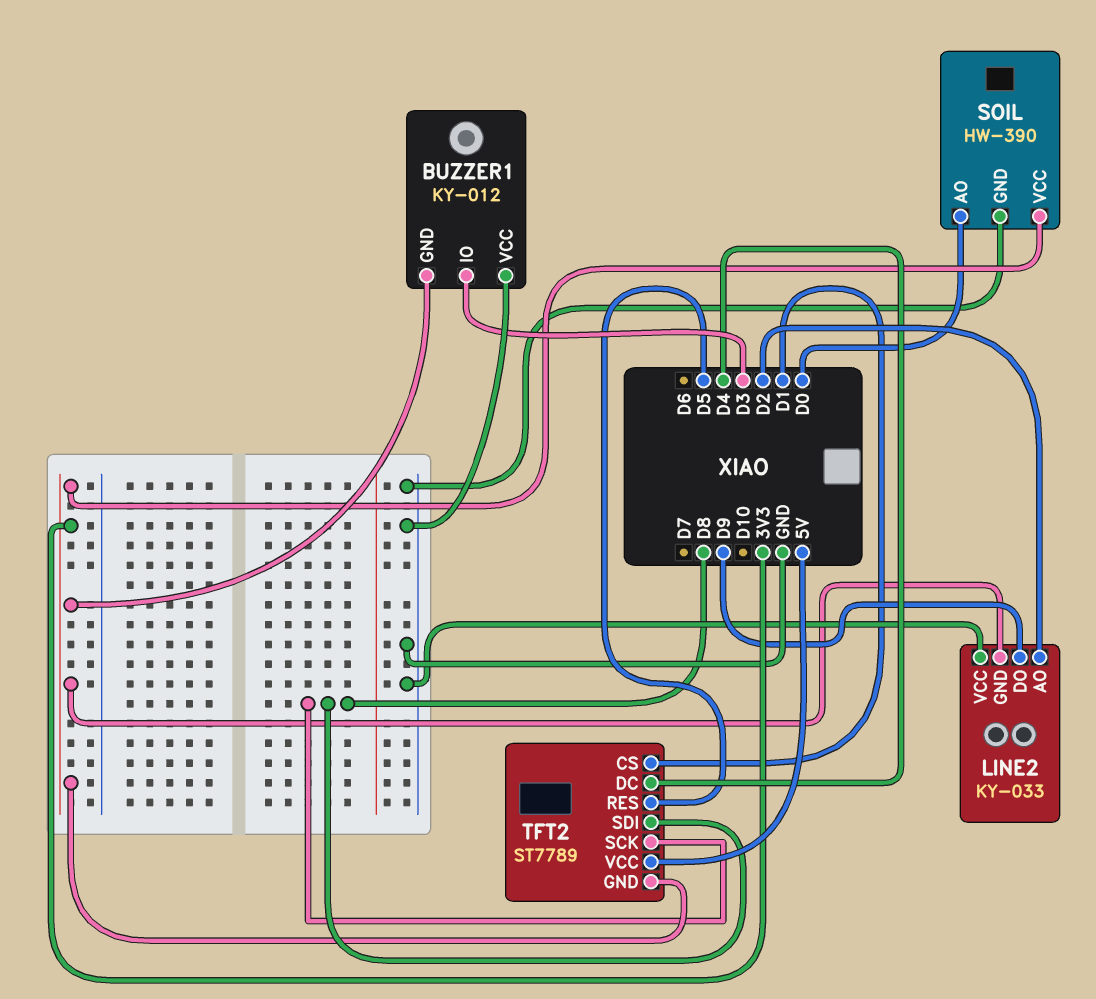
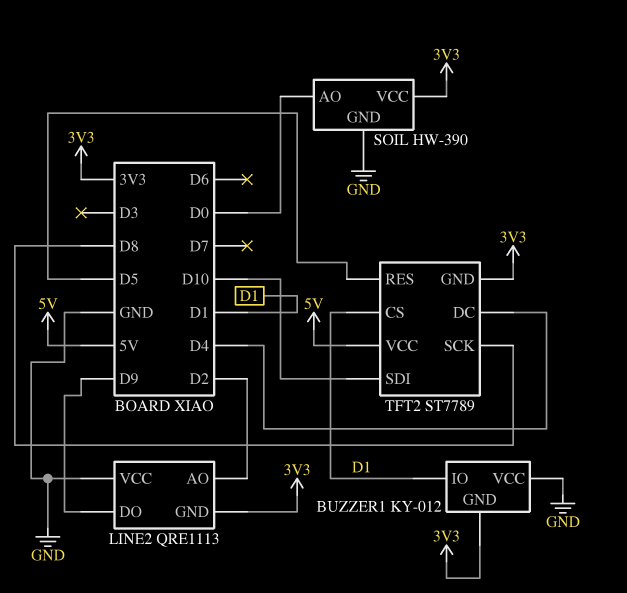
BUZZER1 pin IO: D3 -> D1
LINE2: KY-033 -> QRE1113
TFT2 pin SDI: D8 -> D10

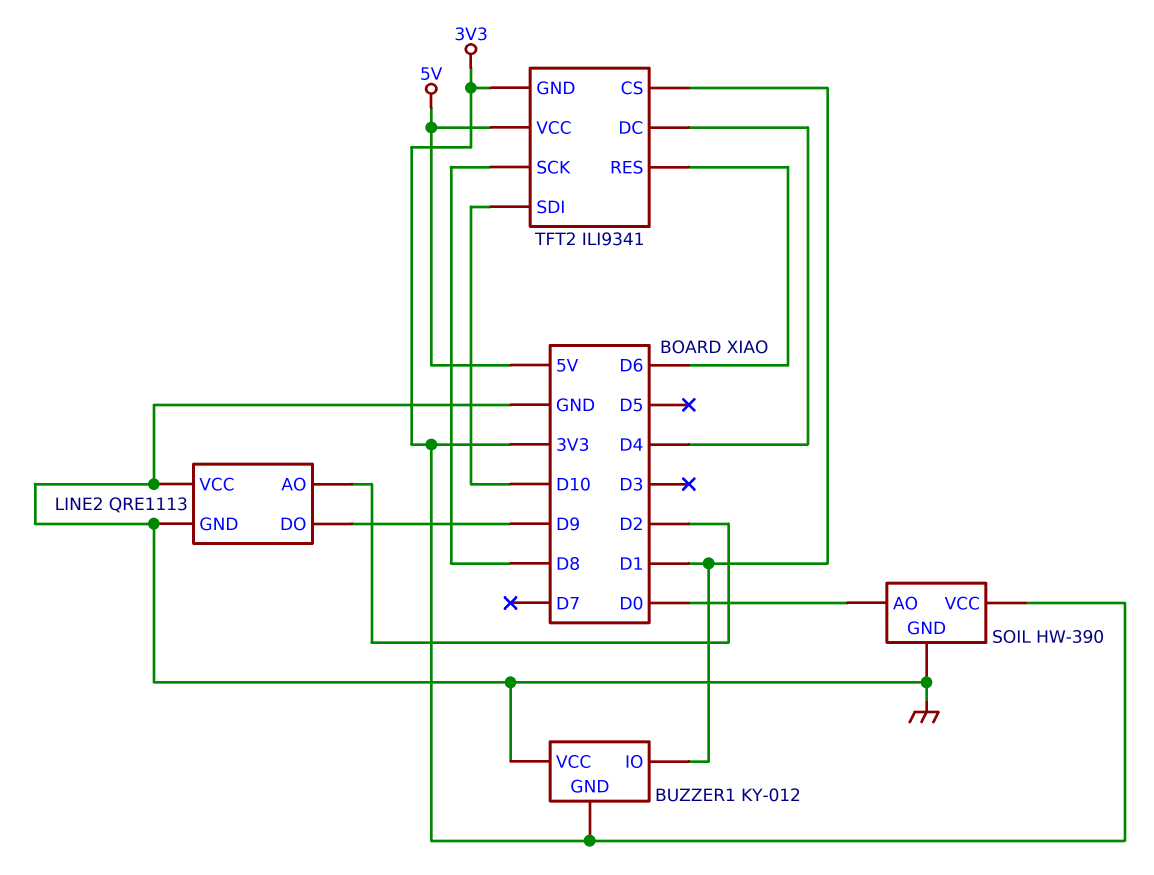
LINE2 pin GND: 3V3 -> GND
TFT2: ST7789 -> ILI9341
TFT2 pin RES: D5 -> D6

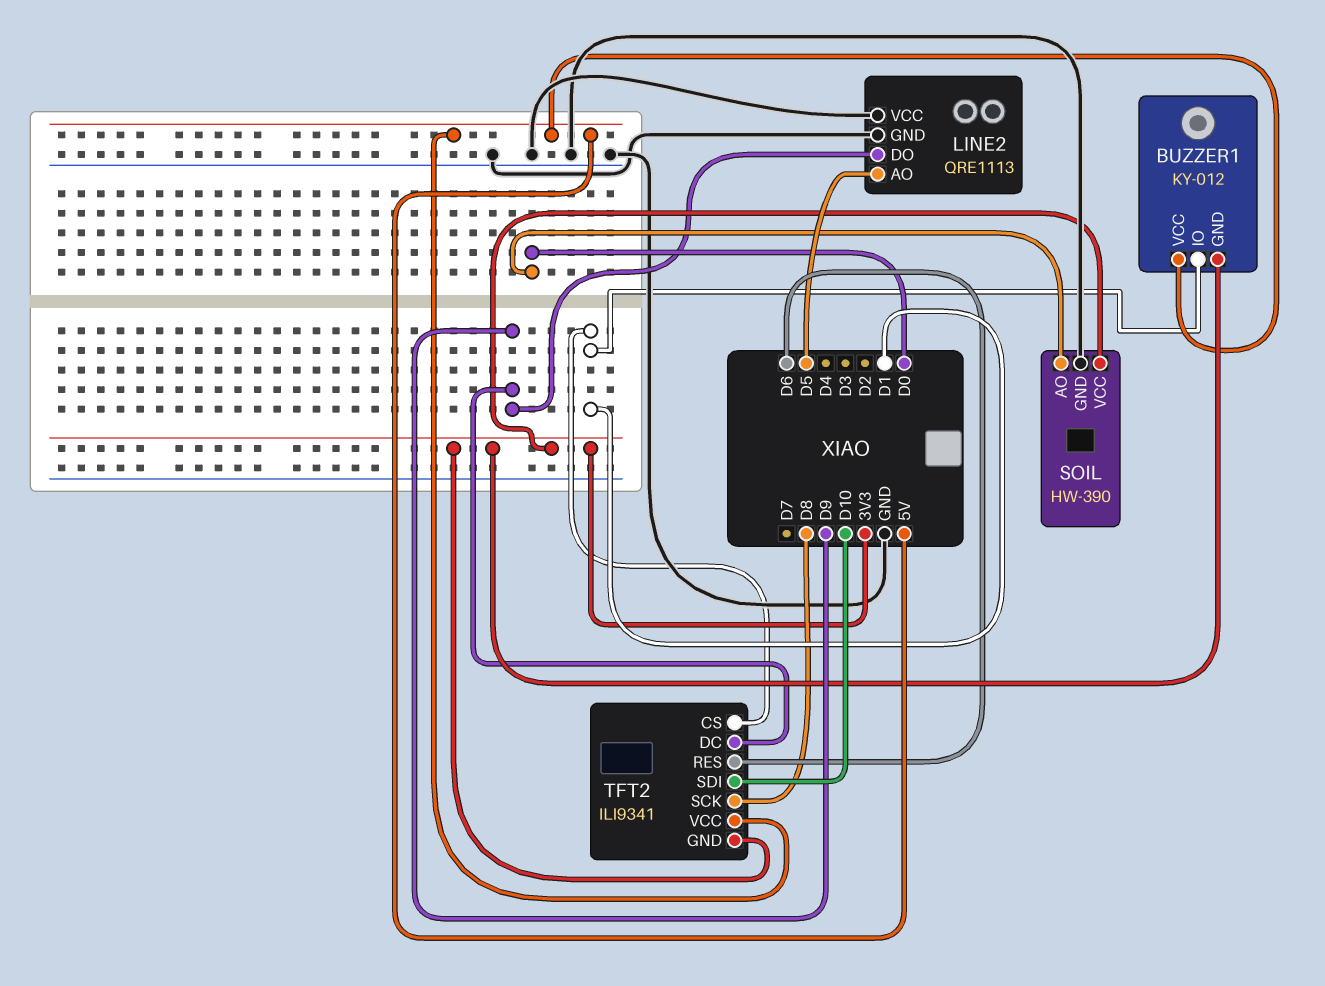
BUZZER1 pin VCC: GND -> 5V
LINE2 pin AO: D2 -> D5
TFT2 pin DC: D4 -> D9

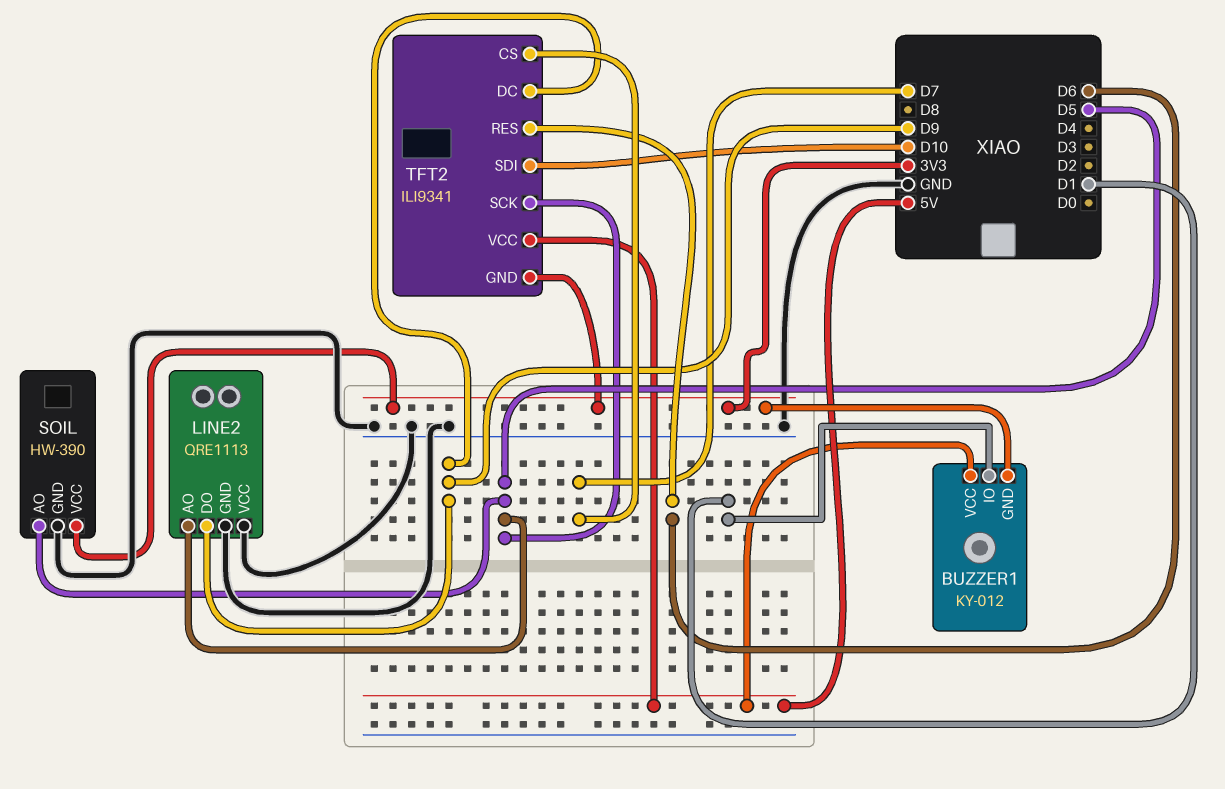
SOIL pin AO: D0 -> D5
TFT2 pin CS: D1 -> D7
TFT2 pin SCK: D8 -> D5

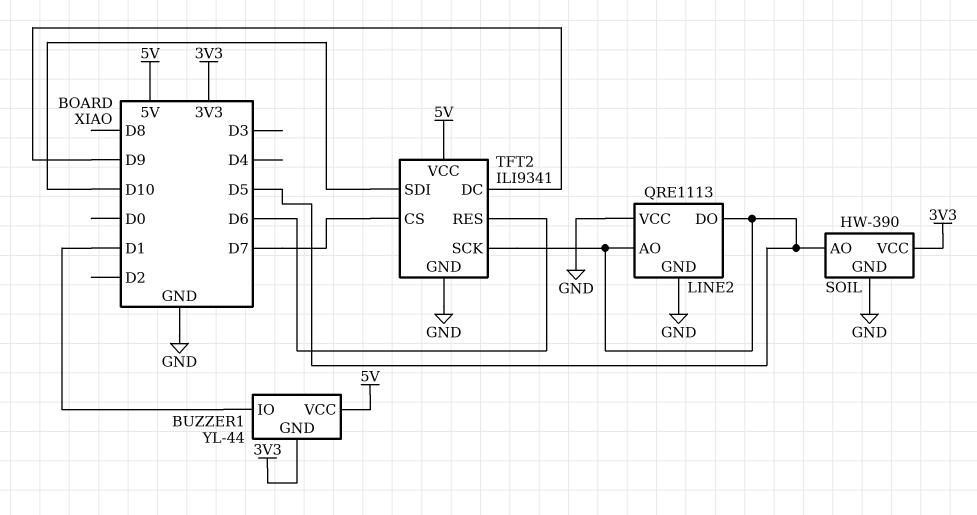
BUZZER1: KY-012 -> YL-44
LINE2 pin DO: D9 -> D5
TFT2 pin GND: 3V3 -> GND

